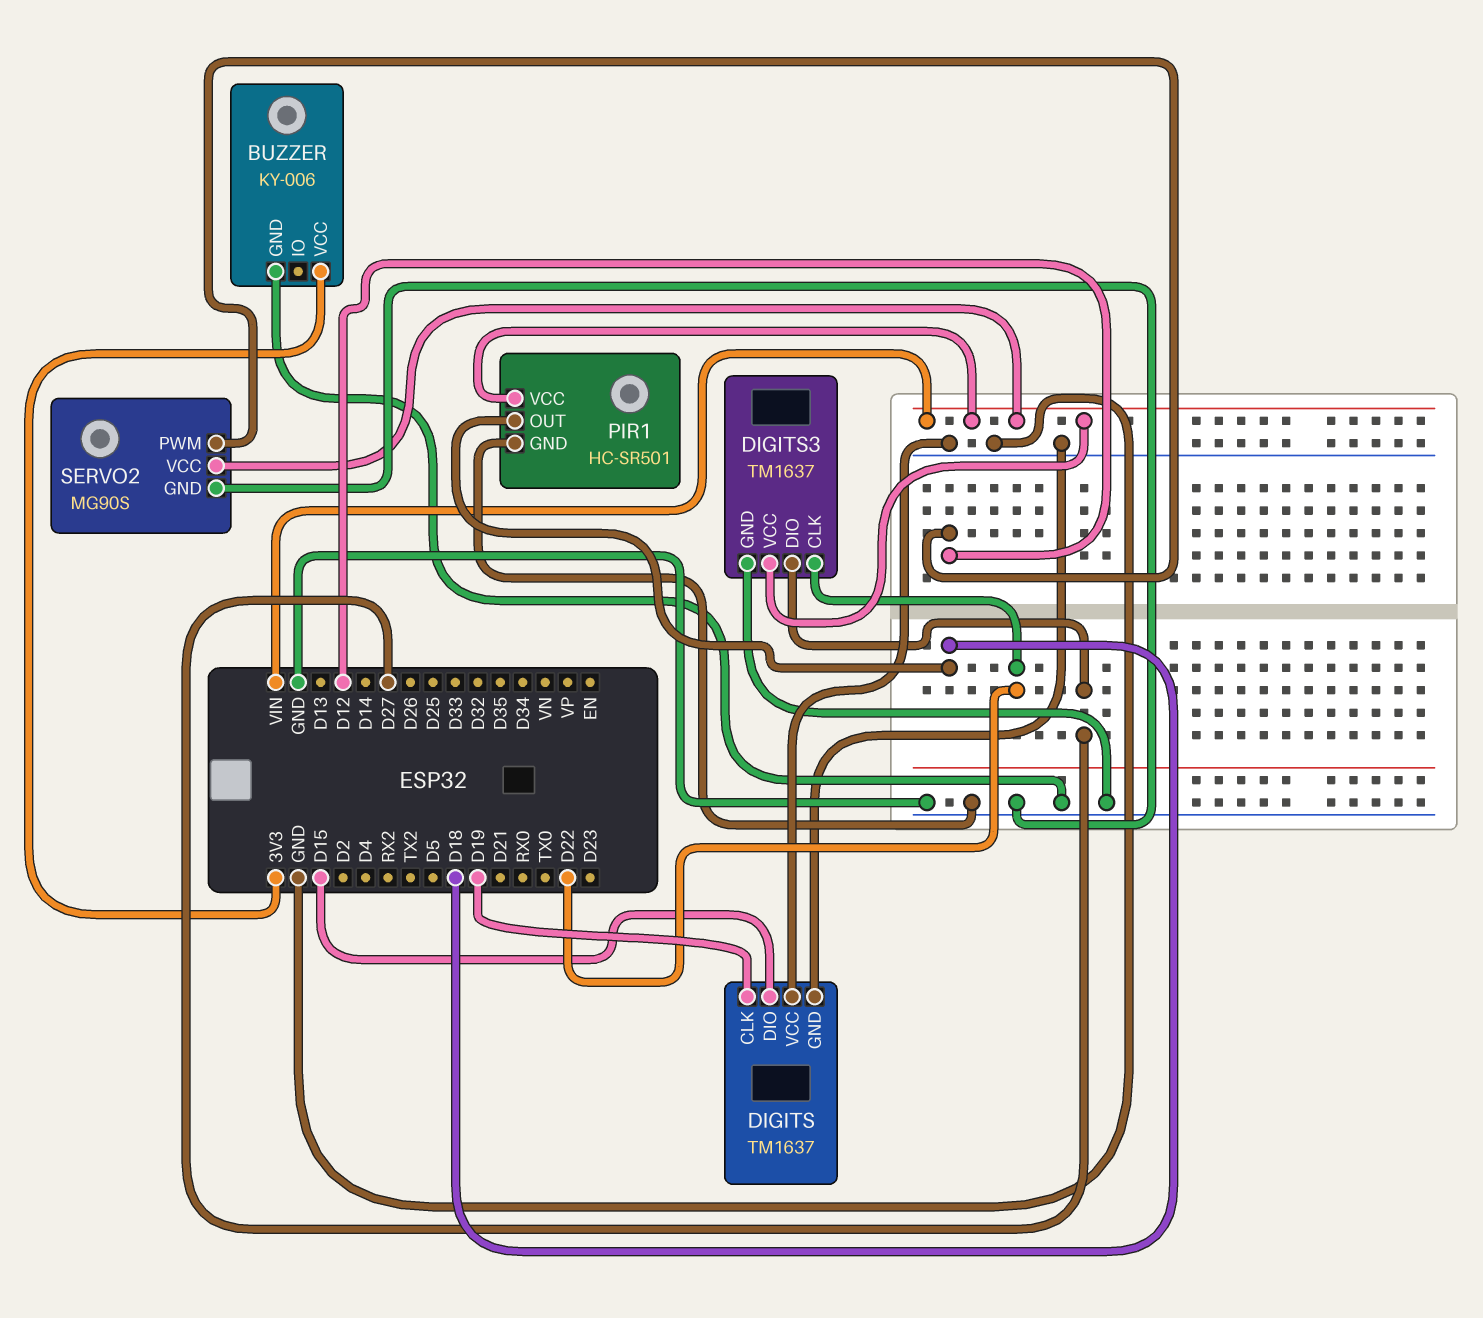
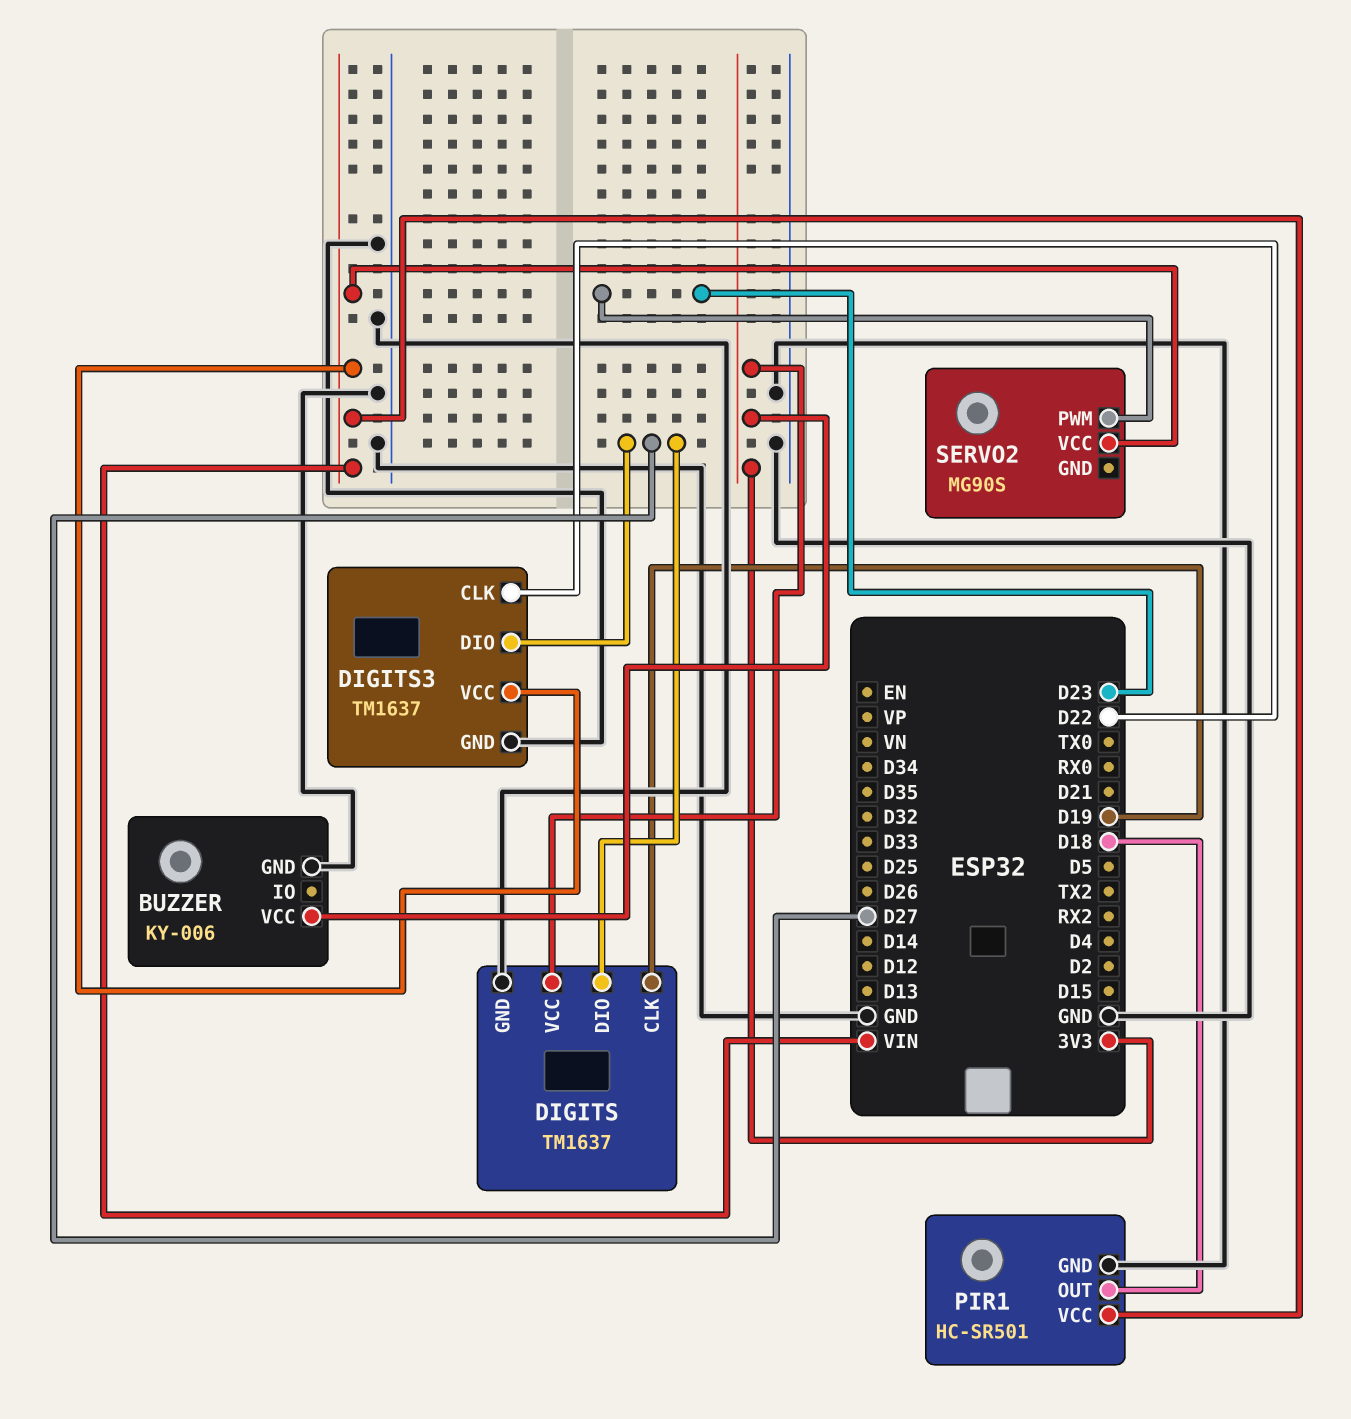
DIGITS pin DIO: D15 -> D27
DIGITS pin VCC: GND -> 3V3
SERVO2 pin GND: GND -> none
SERVO2 pin PWM: D12 -> D23

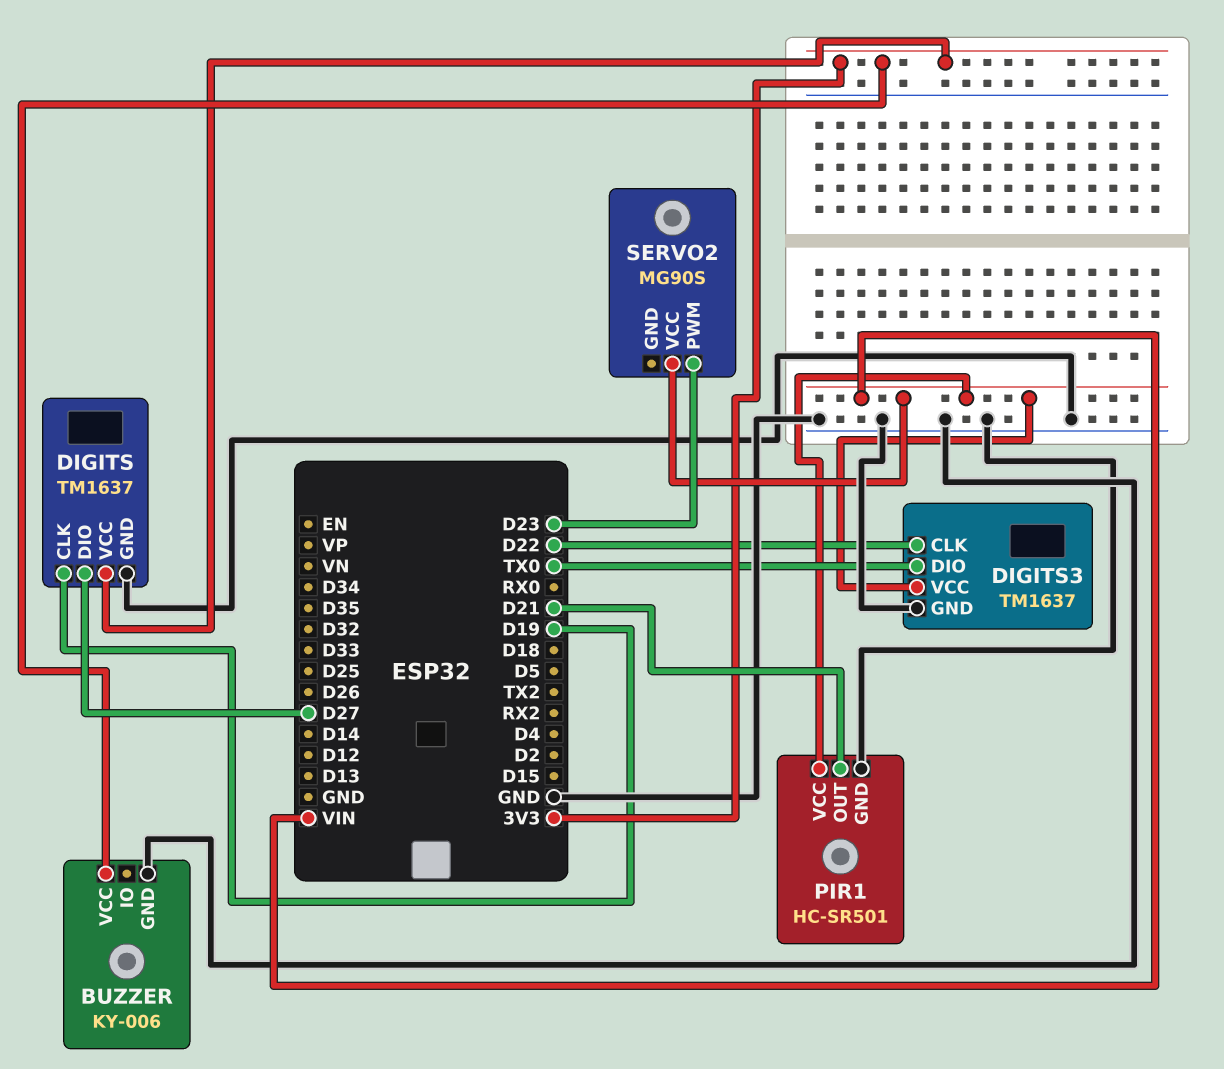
DIGITS3 pin DIO: D27 -> TX0
PIR1 pin OUT: D18 -> D21

